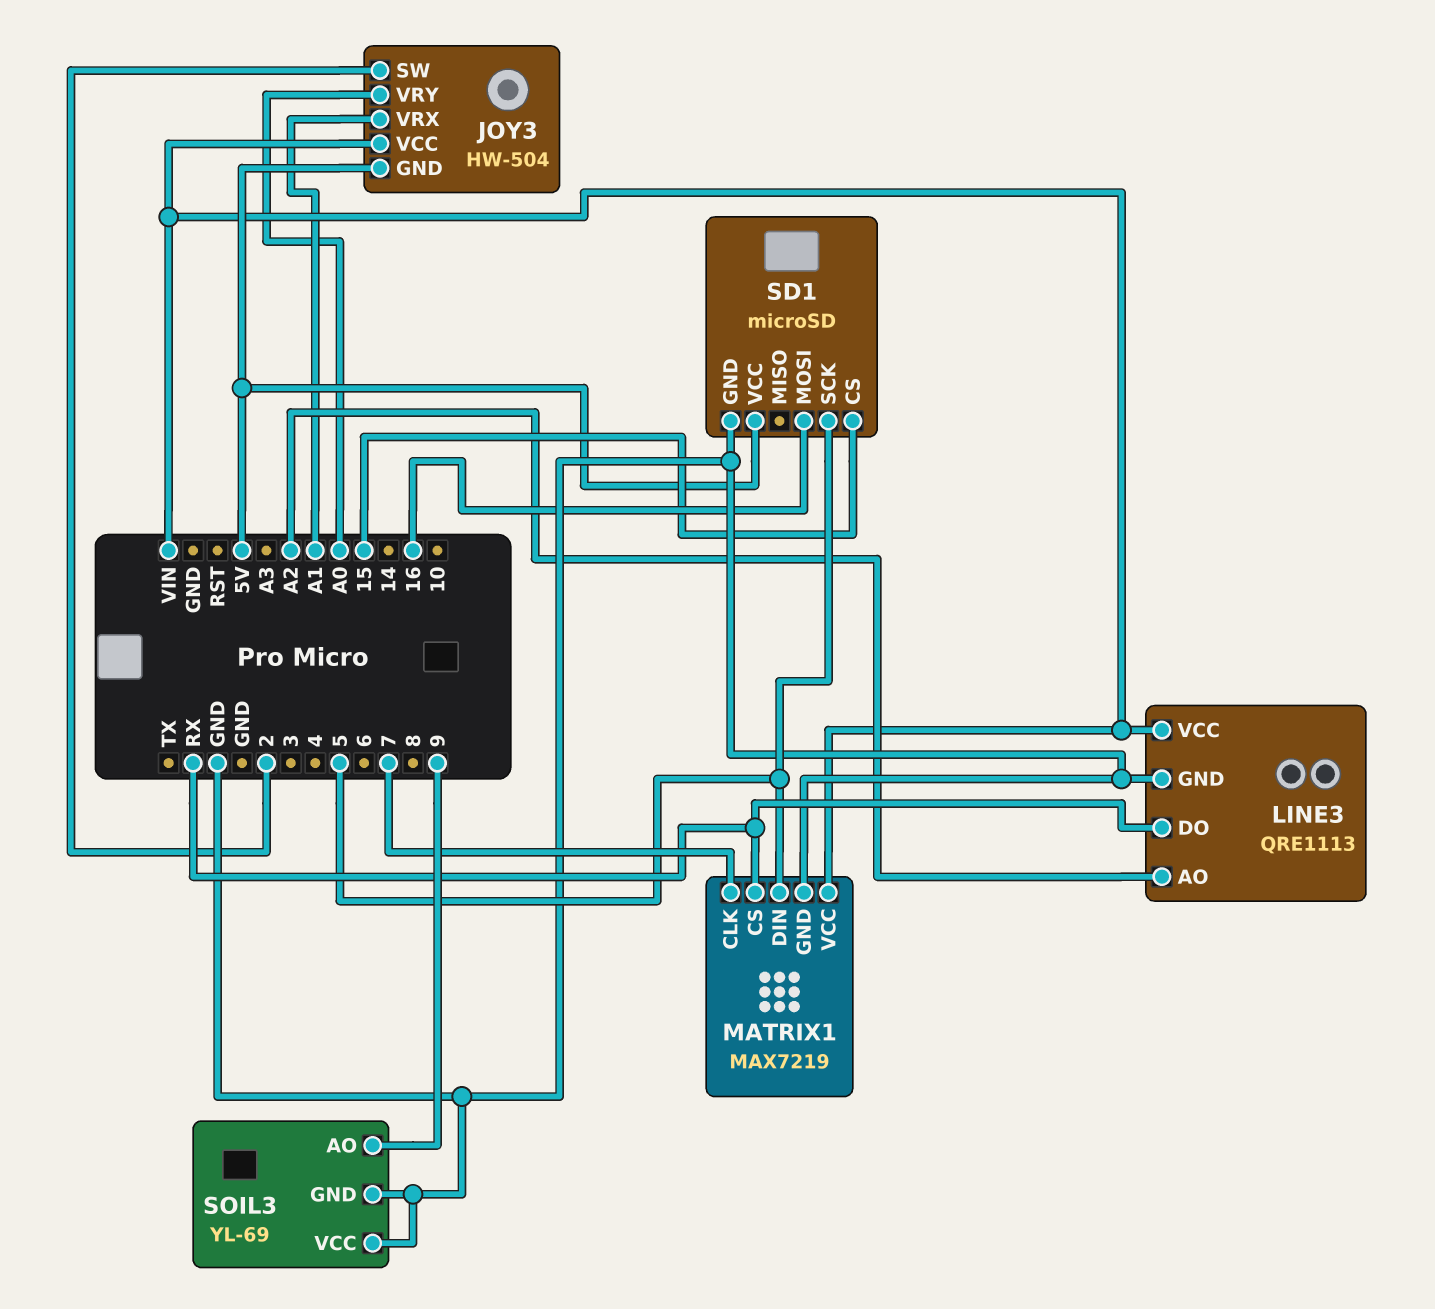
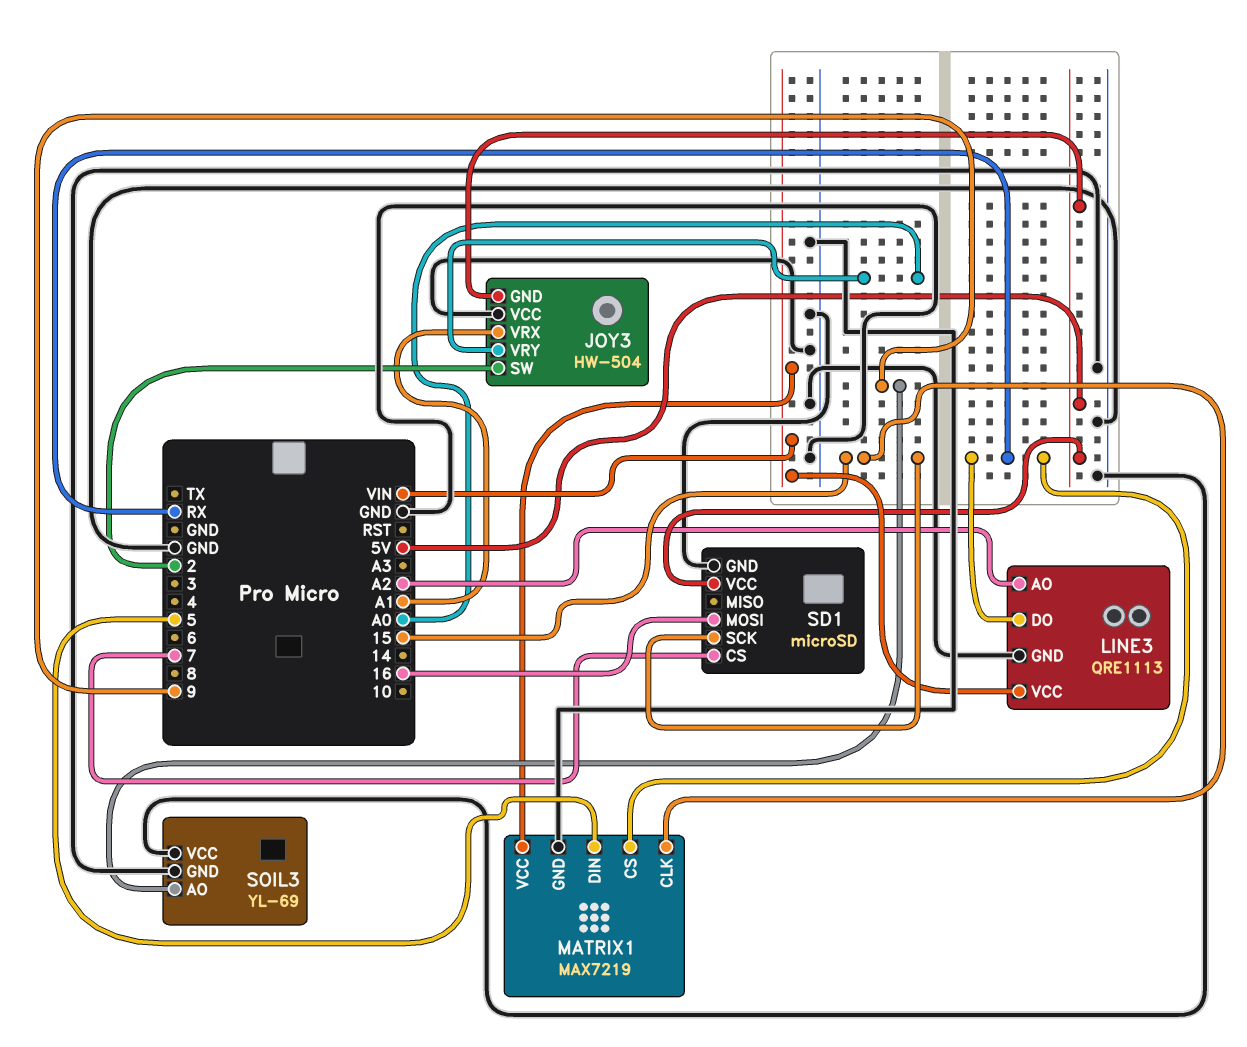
JOY3 pin VCC: VIN -> GND
MATRIX1 pin CLK: 7 -> 15
SD1 pin CS: 15 -> 7
SD1 pin SCK: 5 -> 15

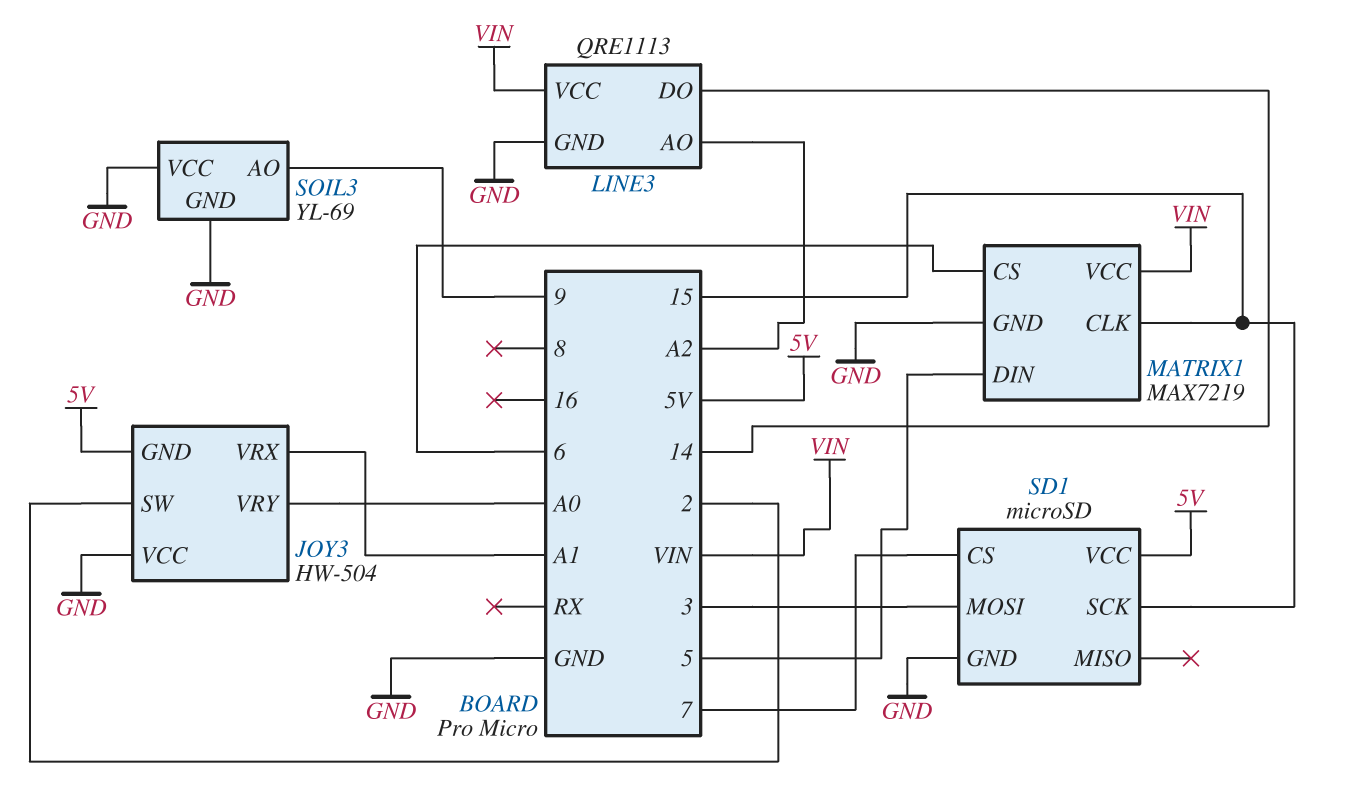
LINE3 pin DO: RX -> 14
MATRIX1 pin CS: RX -> 6
SD1 pin MOSI: 16 -> 3

